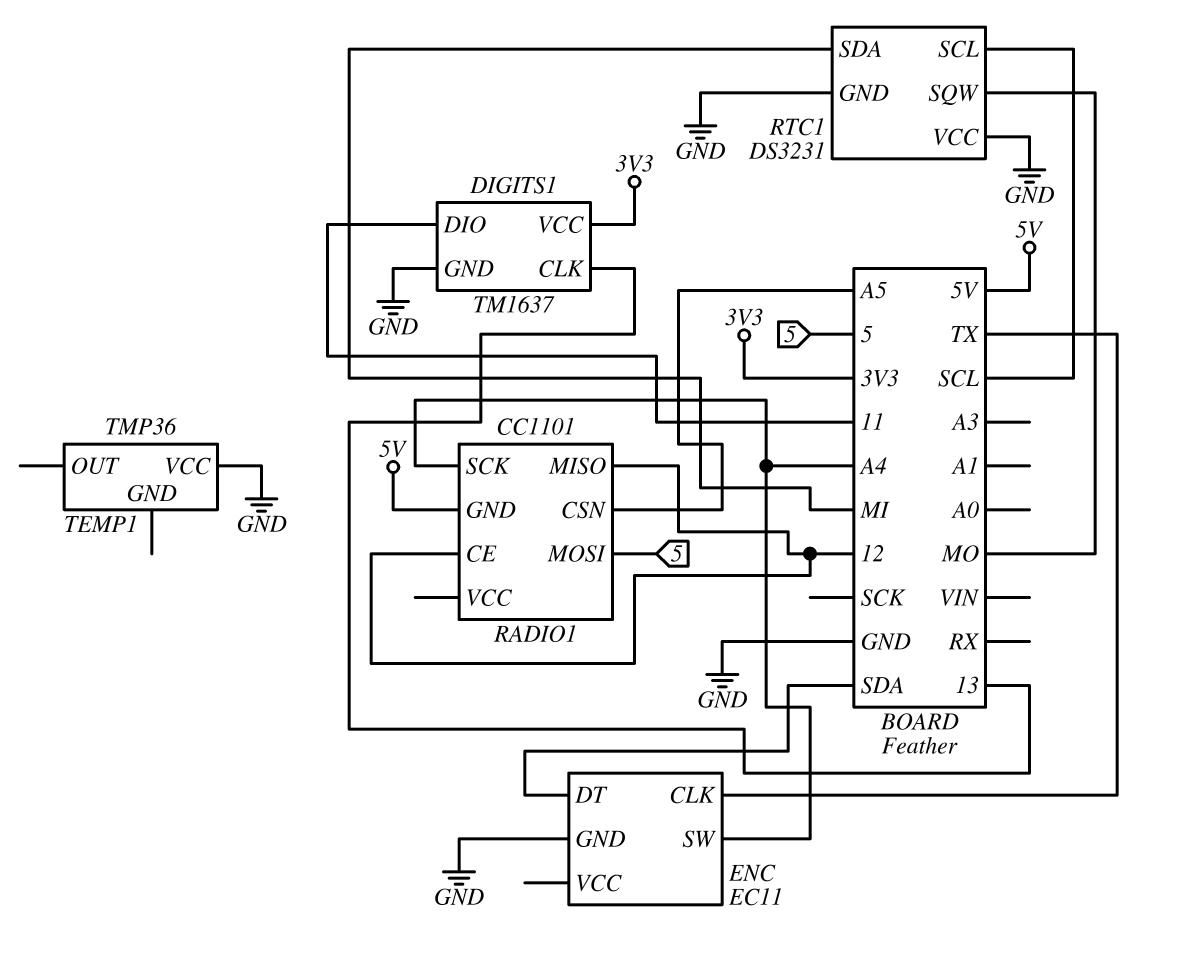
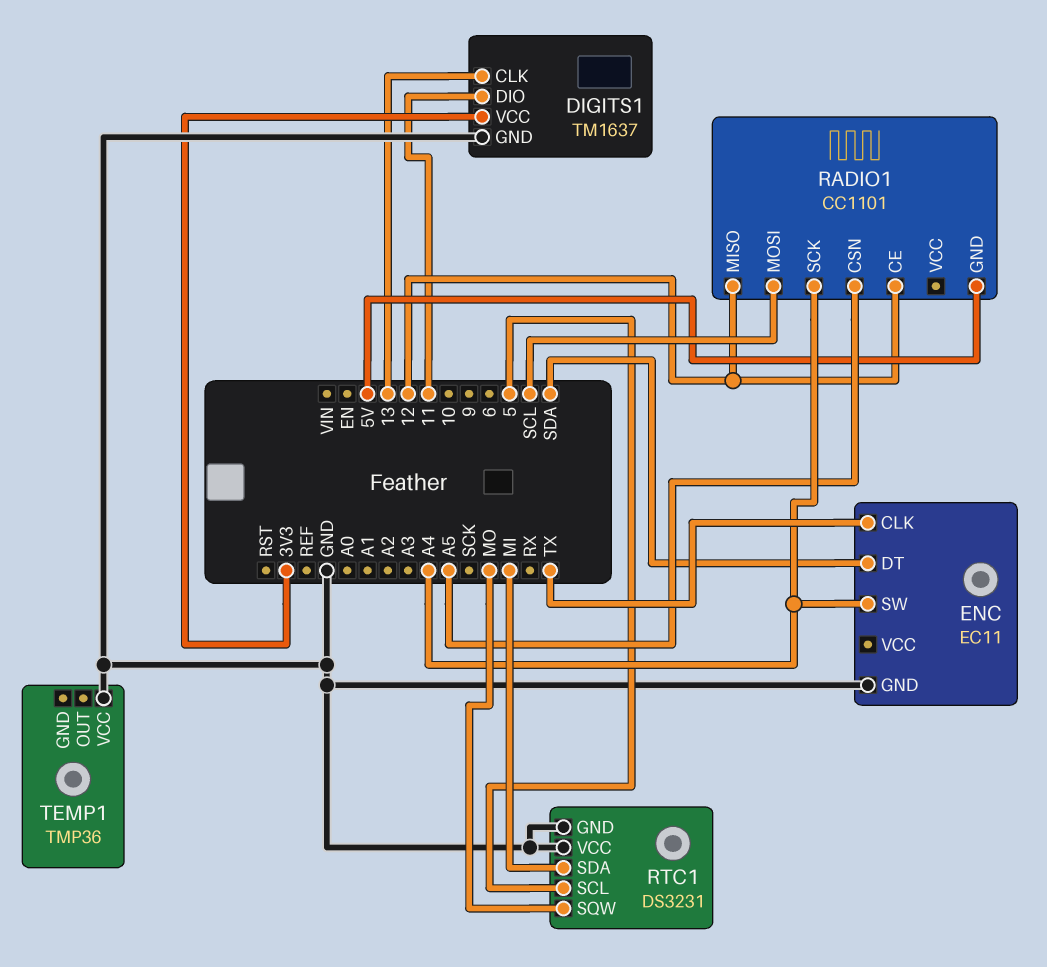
RADIO1 pin MOSI: 5 -> SCL
RTC1 pin SCL: SCL -> 5

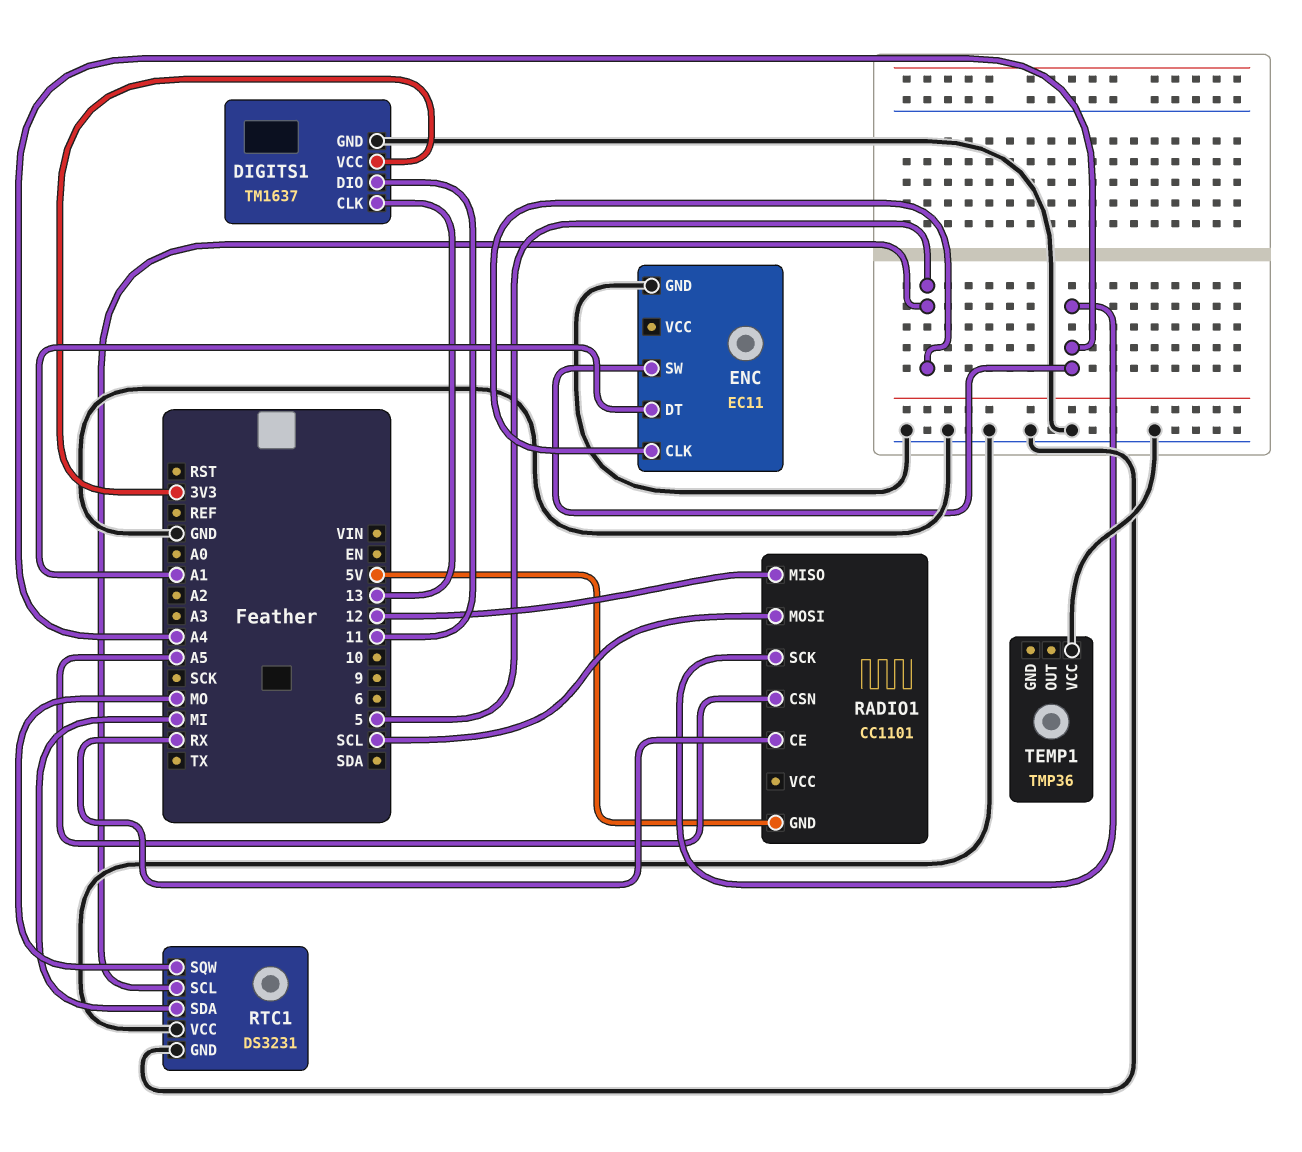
ENC pin CLK: TX -> 5
ENC pin DT: SDA -> A1
RADIO1 pin CE: 12 -> RX

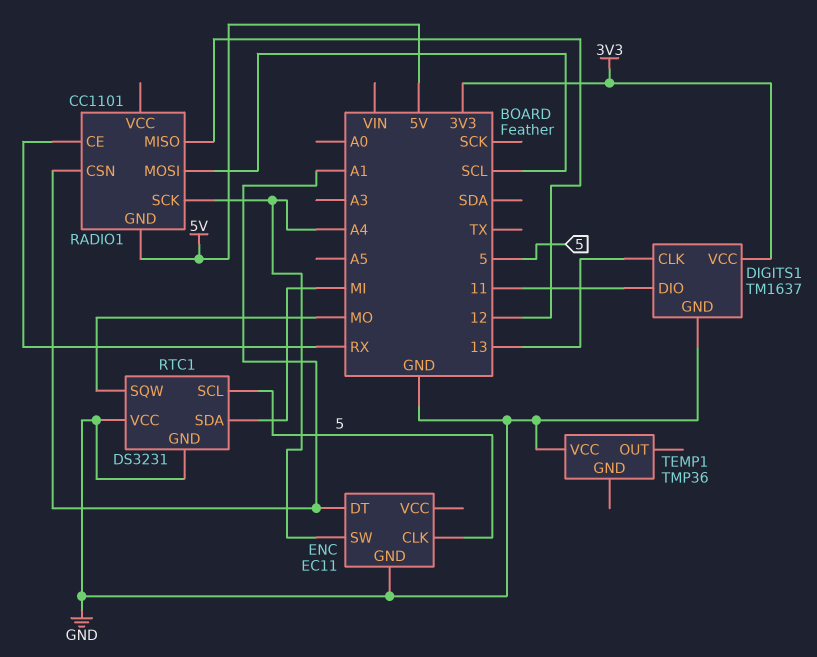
RADIO1 pin CSN: A5 -> A1

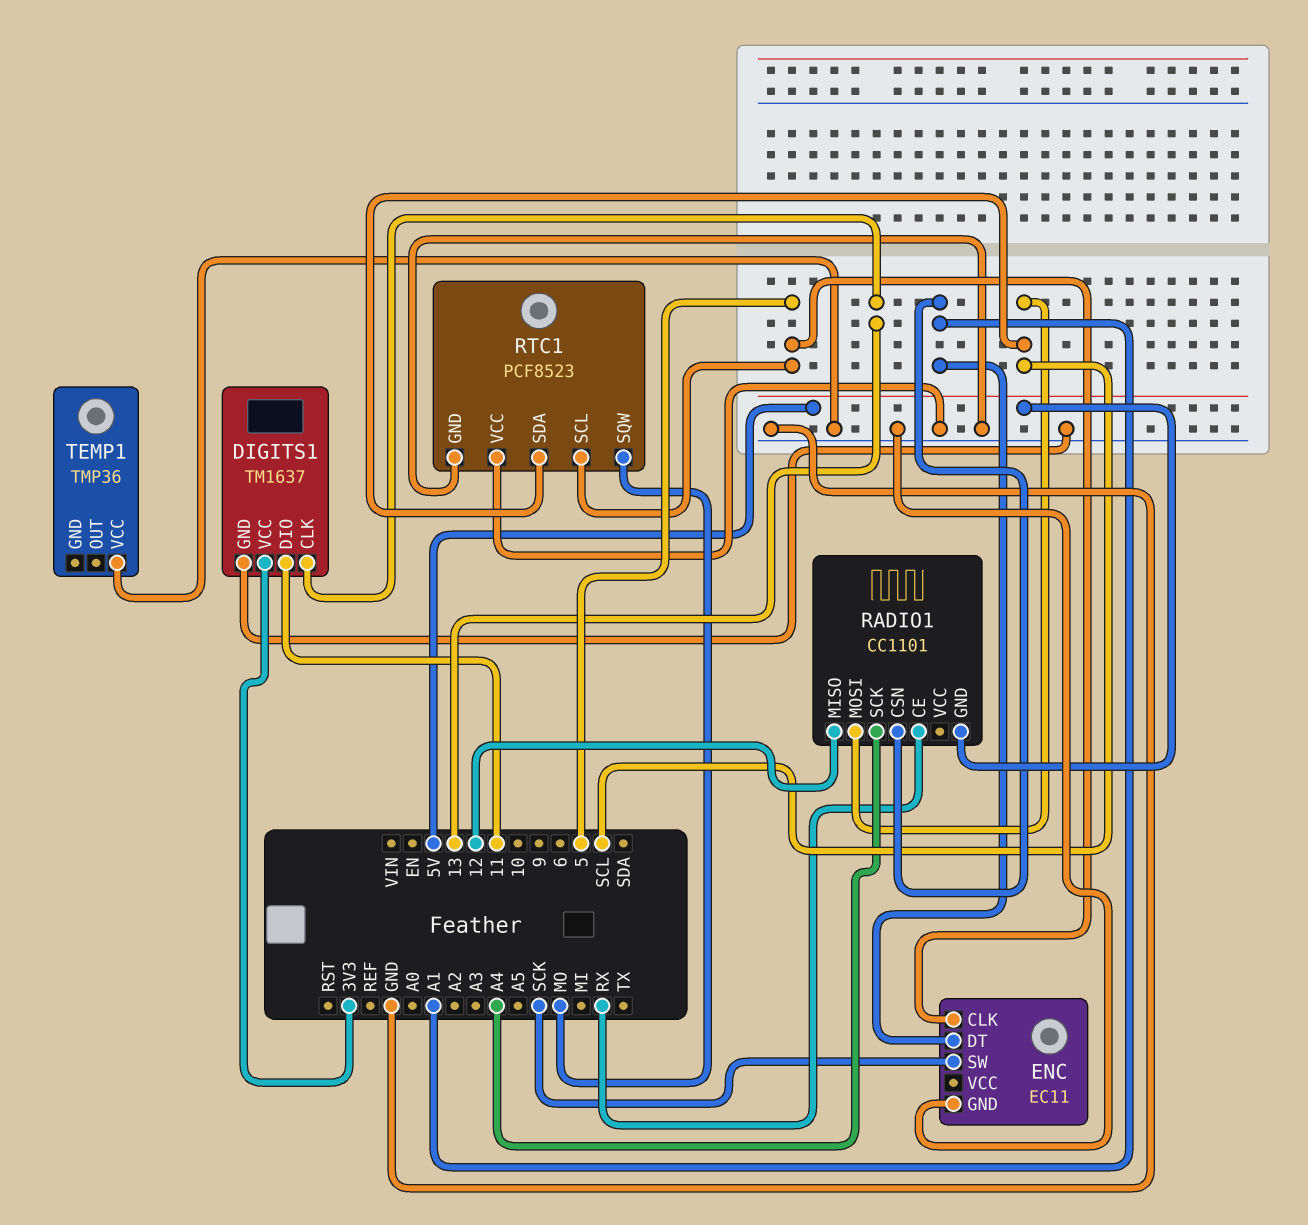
ENC pin SW: A4 -> SCK
RTC1: DS3231 -> PCF8523
RTC1 pin SDA: MI -> SCL

